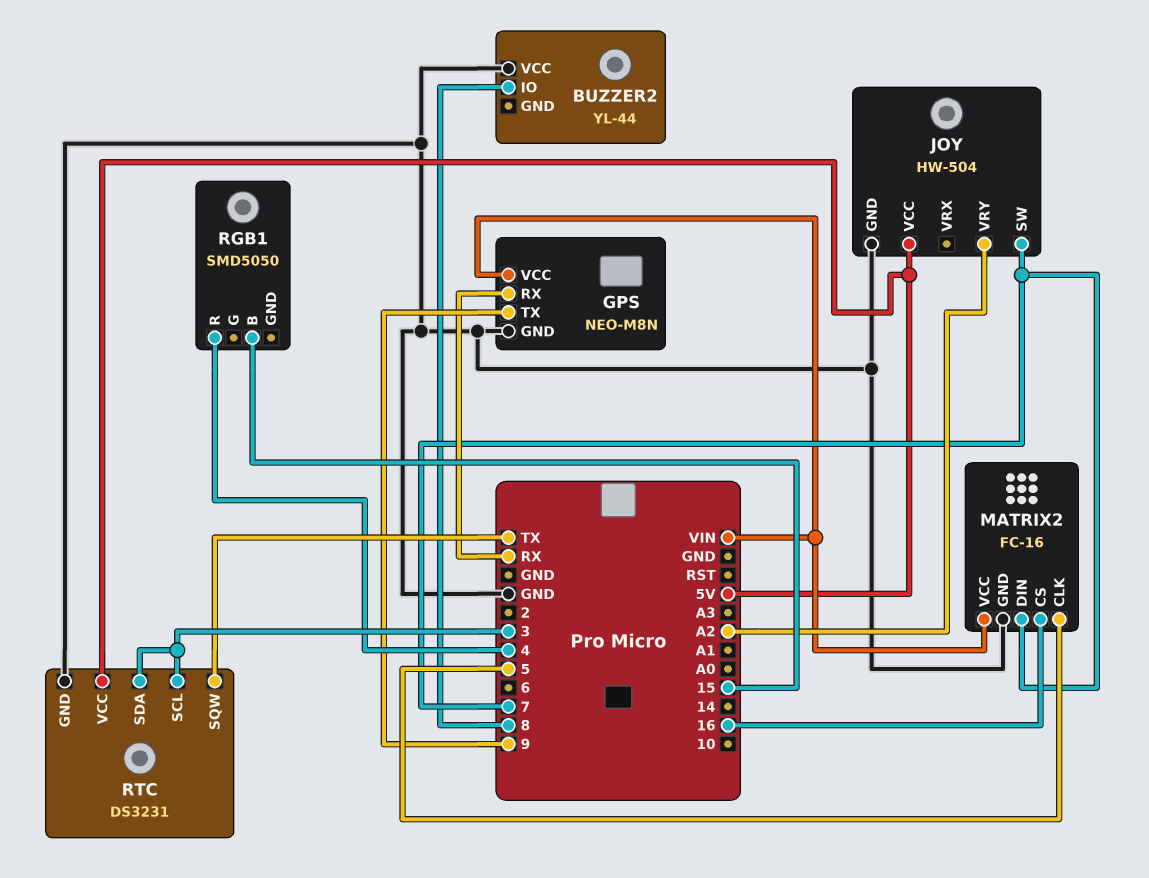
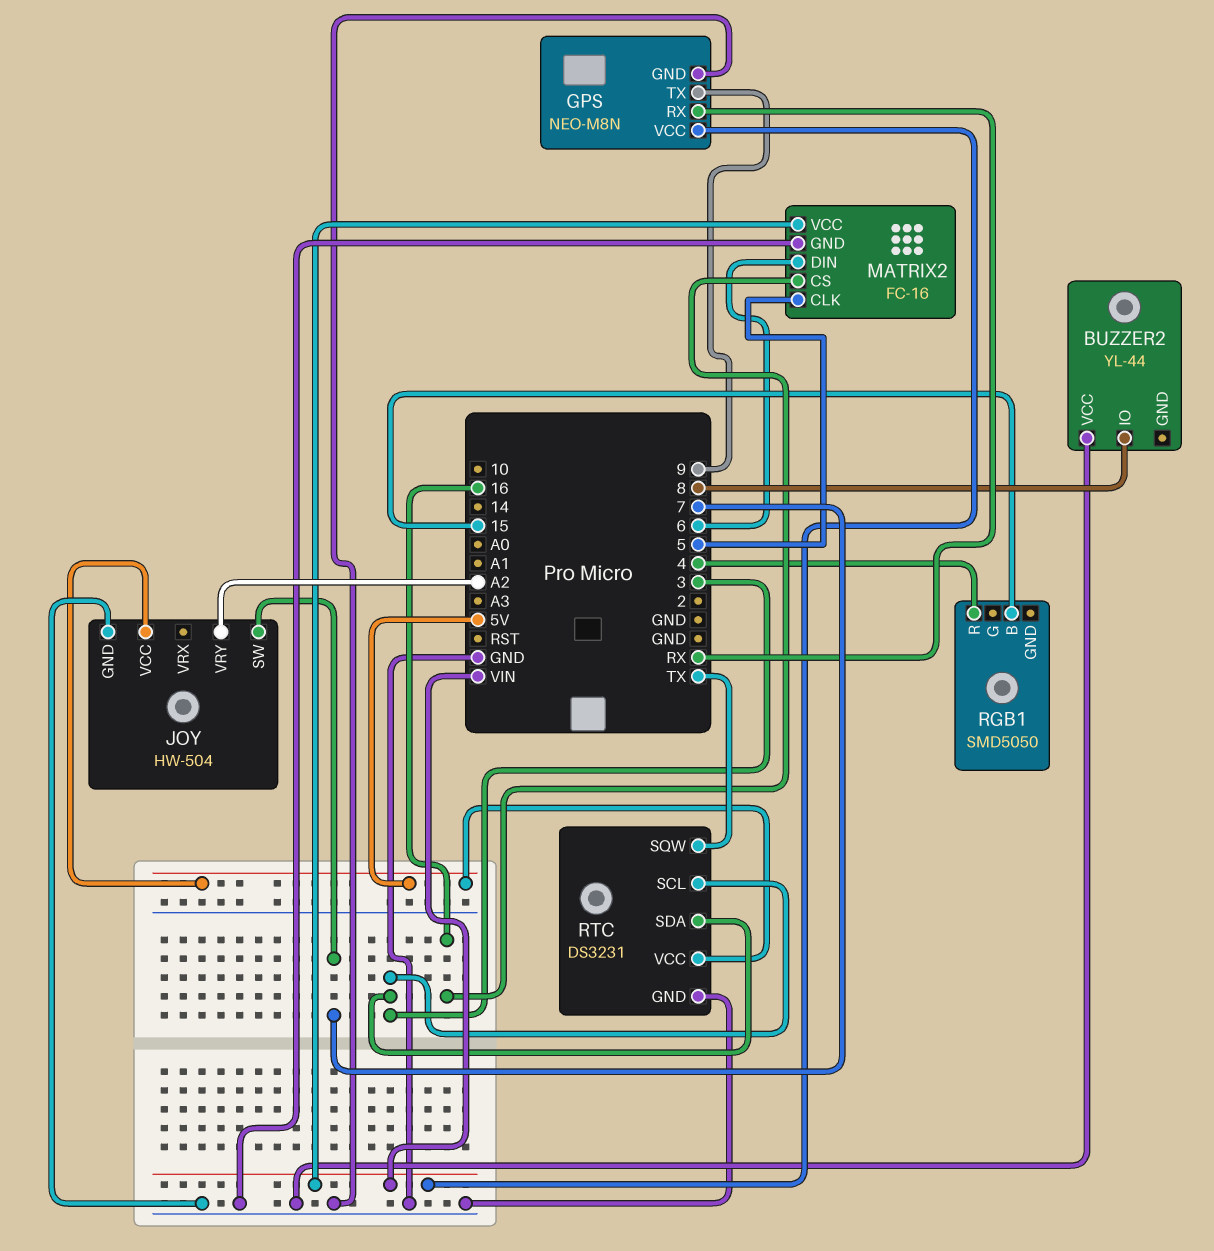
MATRIX2 pin DIN: 7 -> 6

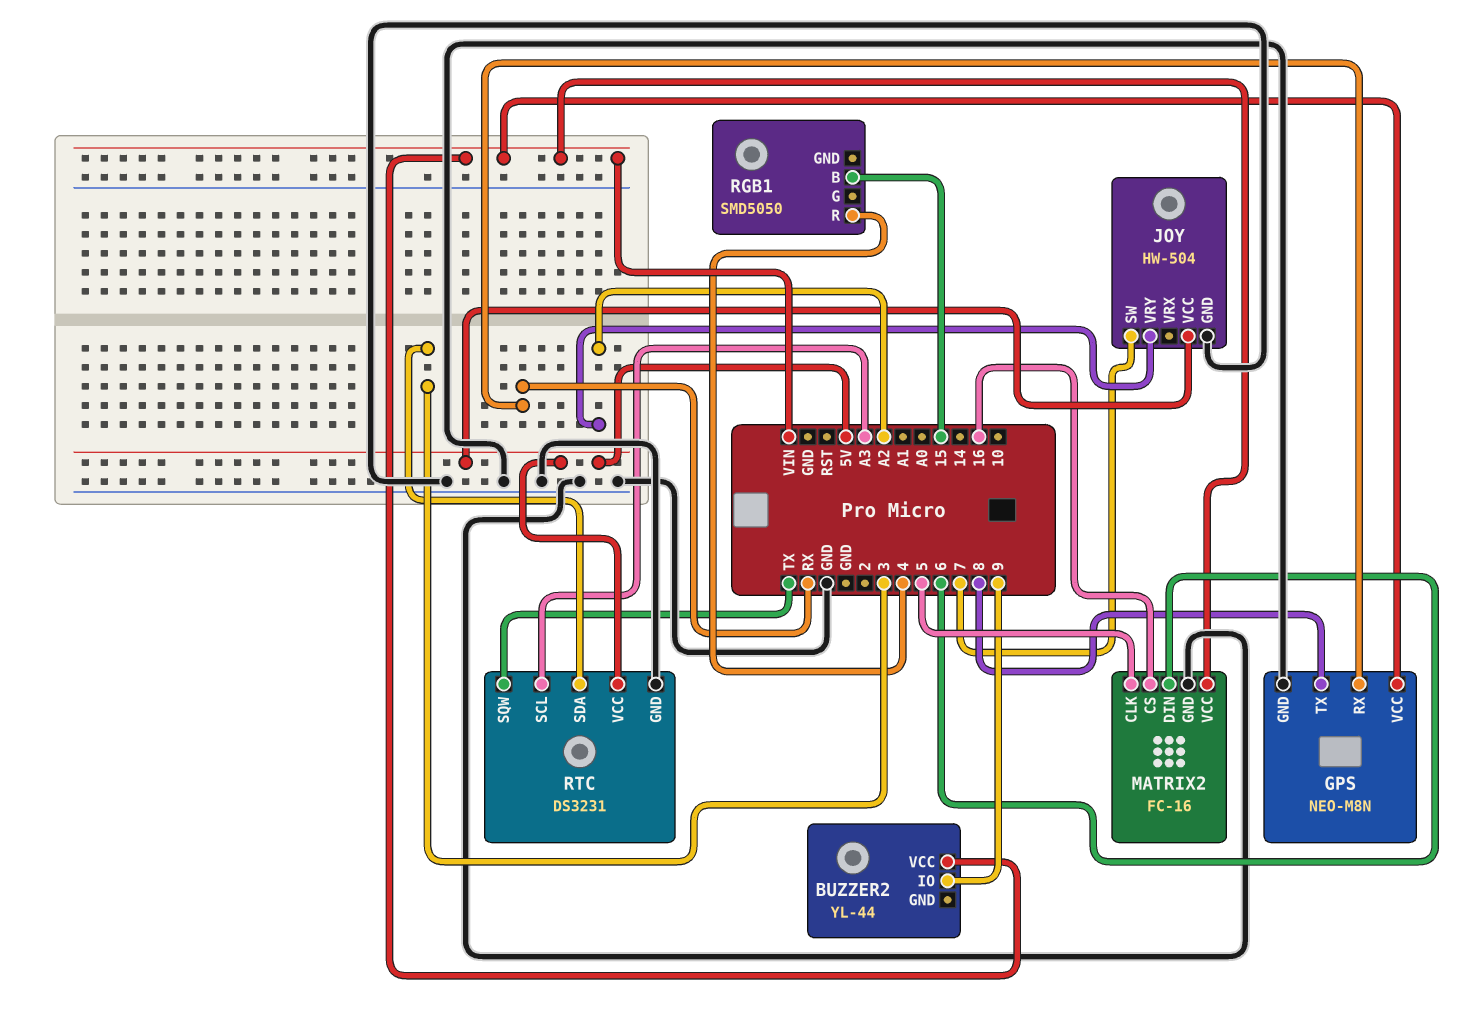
BUZZER2 pin IO: 8 -> 9
BUZZER2 pin VCC: GND -> VIN
GPS pin TX: 9 -> 8
RTC pin SCL: 3 -> A3

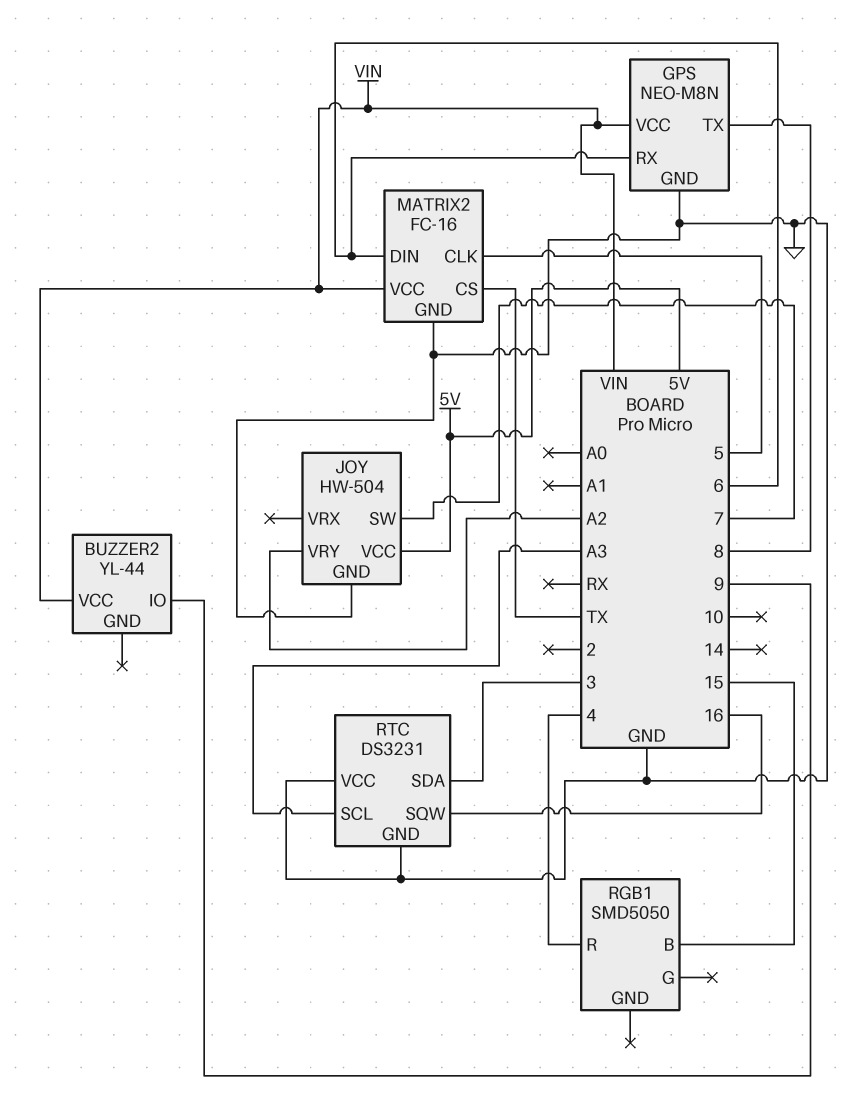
GPS pin RX: RX -> 6
MATRIX2 pin CS: 16 -> TX
RTC pin SQW: TX -> 16
RTC pin VCC: 5V -> GND

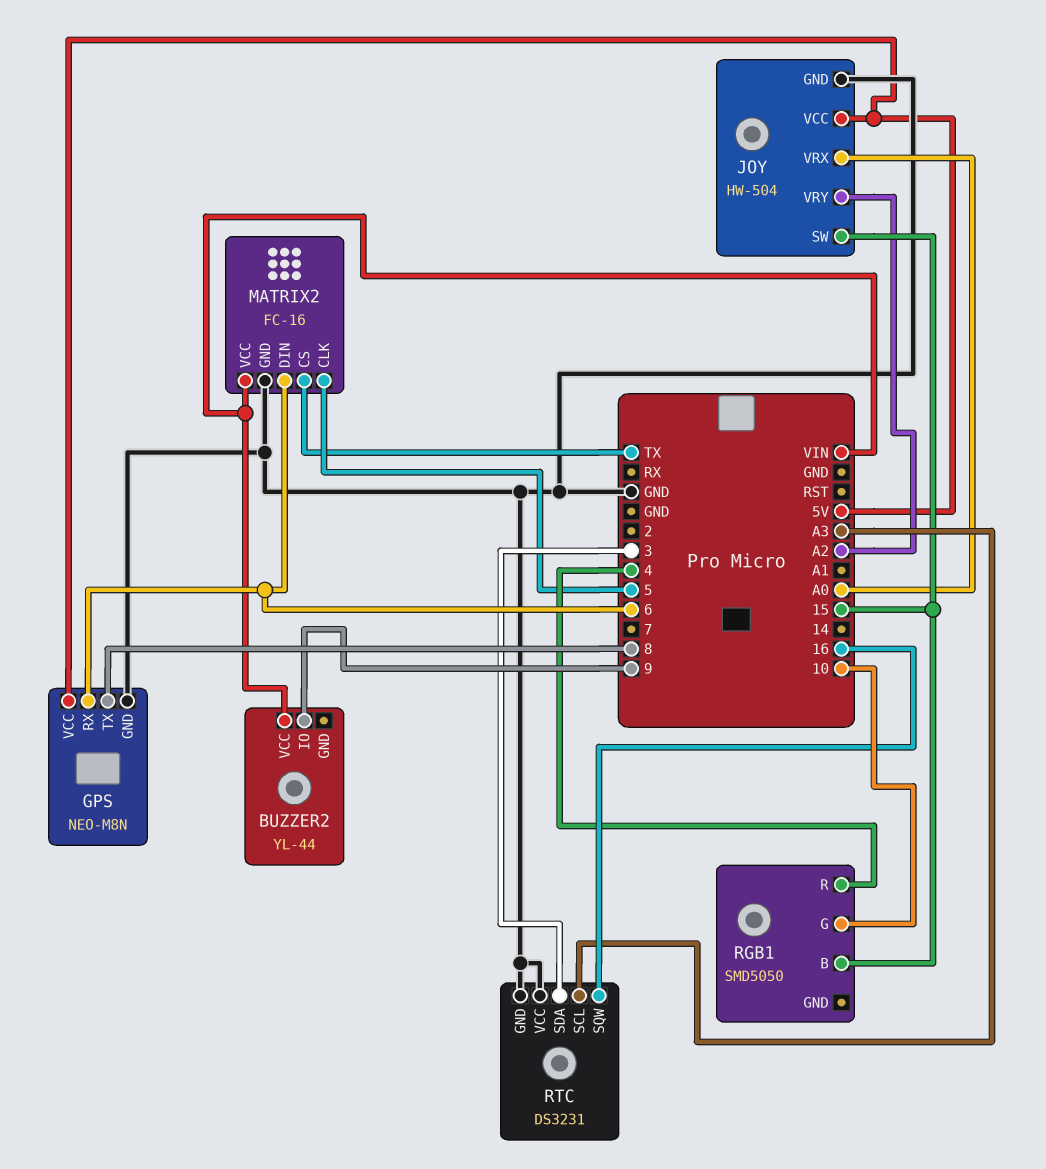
GPS pin VCC: VIN -> 5V
JOY pin SW: 7 -> 15
JOY pin VRX: none -> A0
RGB1 pin G: none -> 10

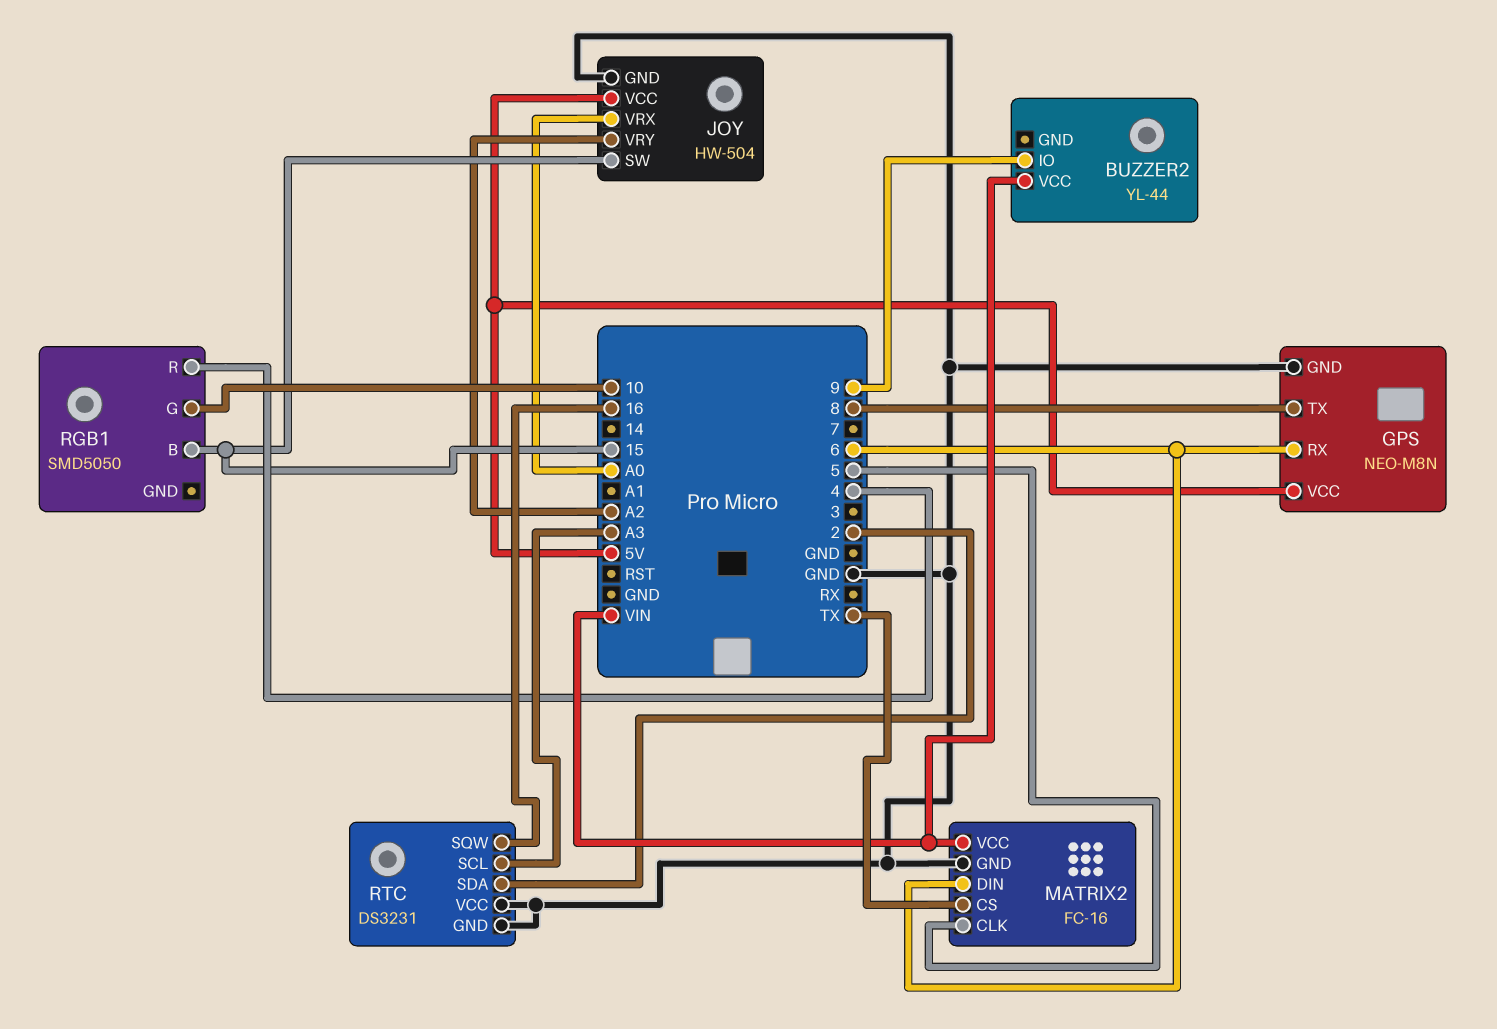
RTC pin SDA: 3 -> 2

